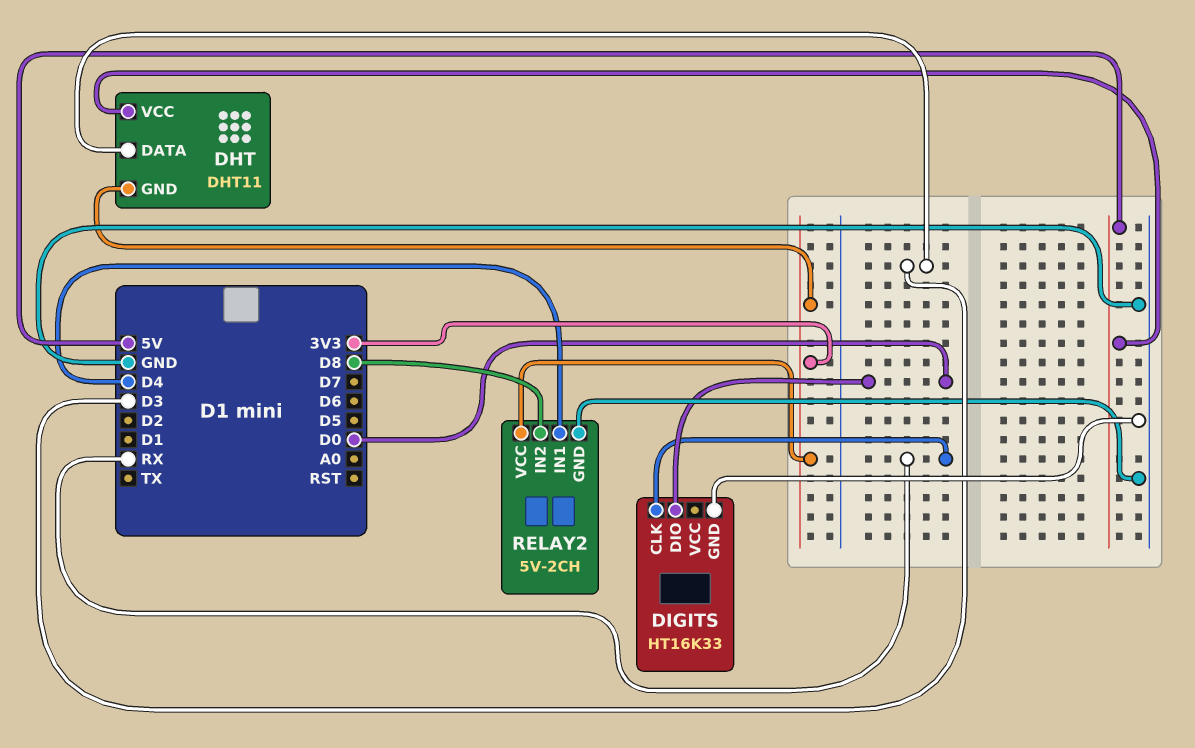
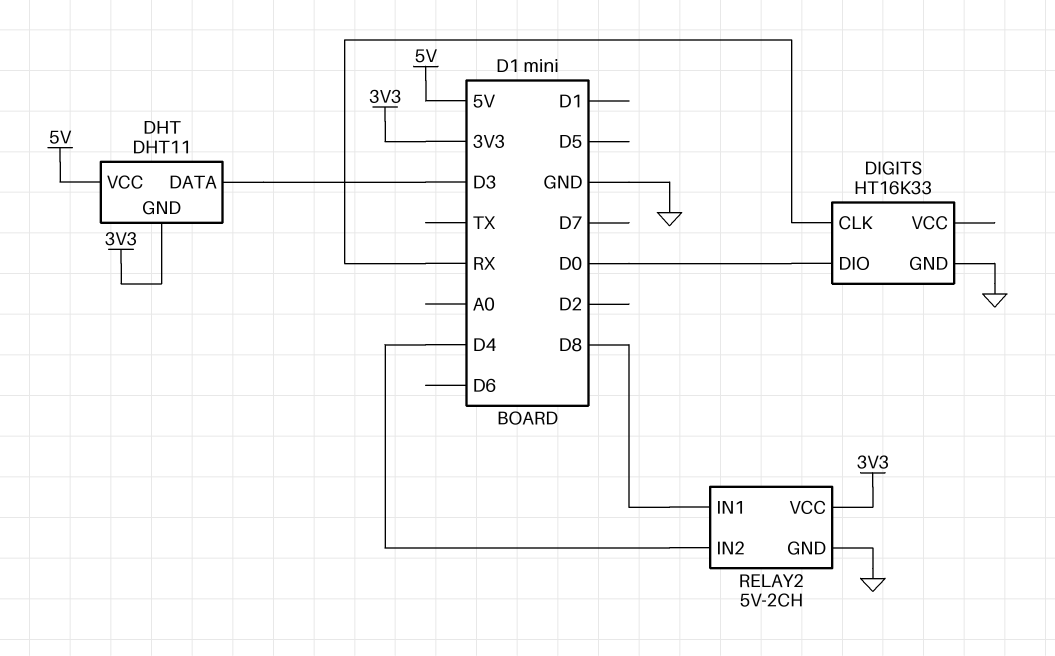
RELAY2 pin IN1: D4 -> D8
RELAY2 pin IN2: D8 -> D4

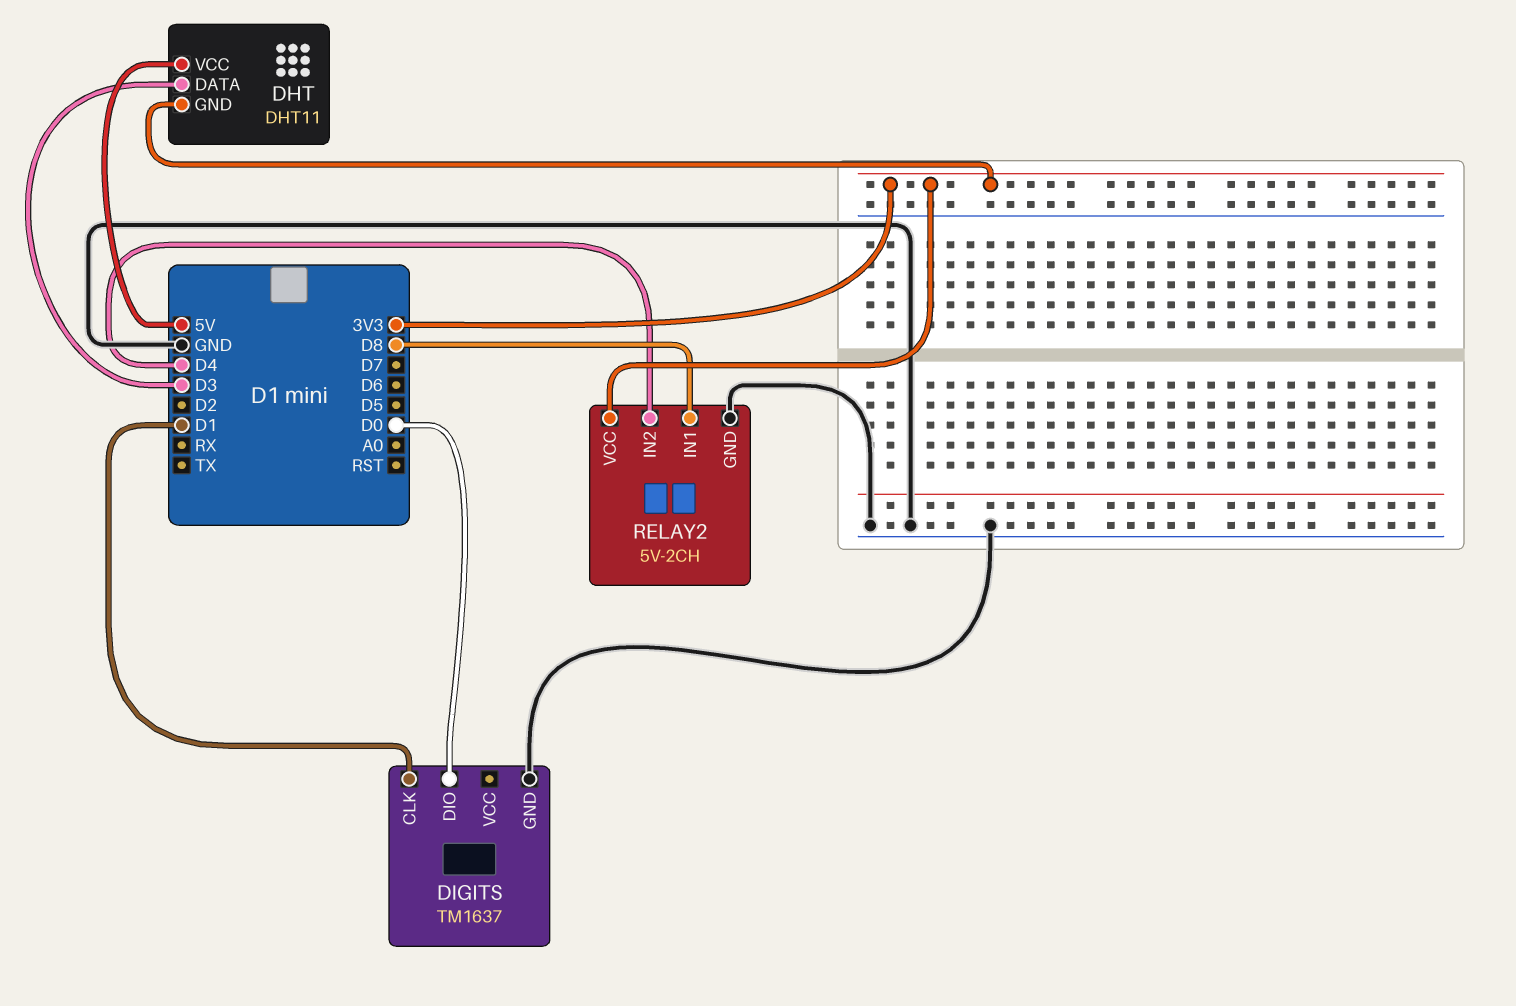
DIGITS: HT16K33 -> TM1637
DIGITS pin CLK: RX -> D1

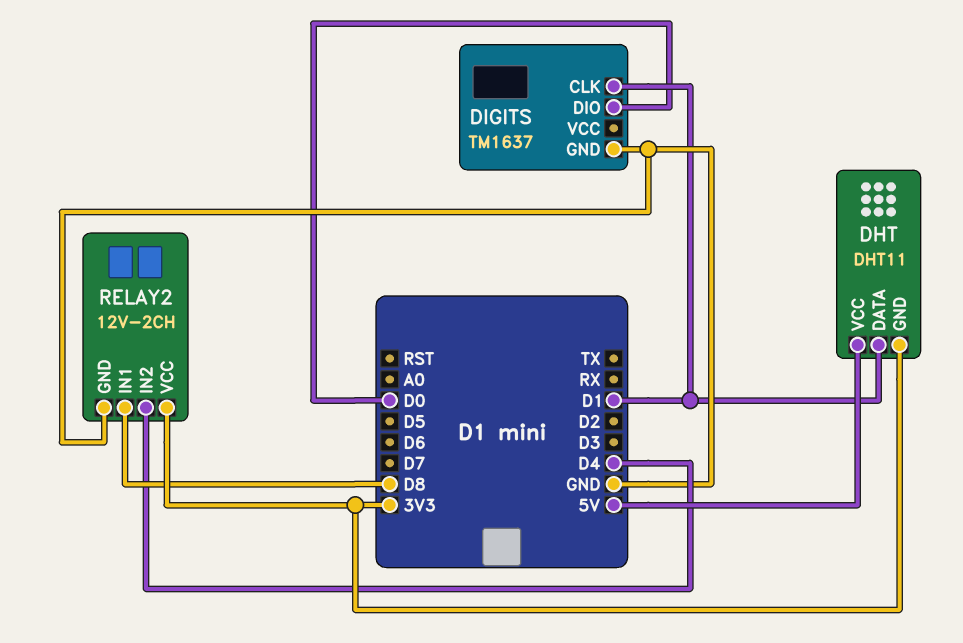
DHT pin DATA: D3 -> D1
RELAY2: 5V-2CH -> 12V-2CH

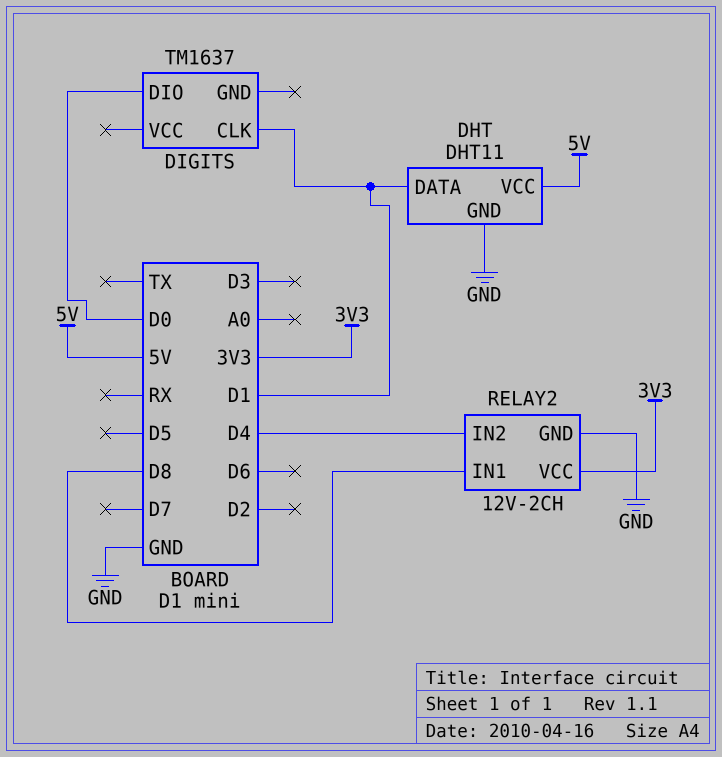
DHT pin GND: 3V3 -> GND
DIGITS pin GND: GND -> none

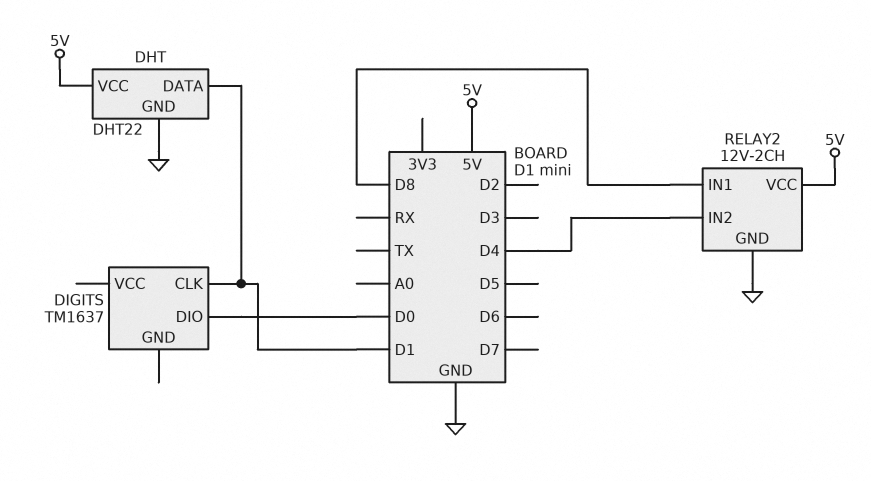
DHT: DHT11 -> DHT22
RELAY2 pin VCC: 3V3 -> 5V

